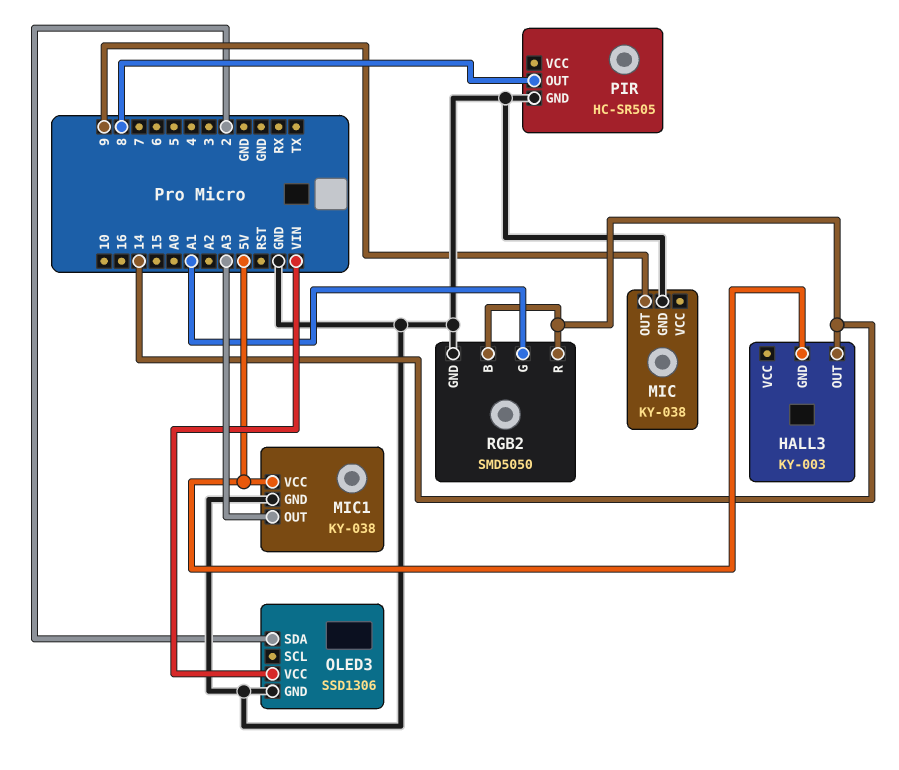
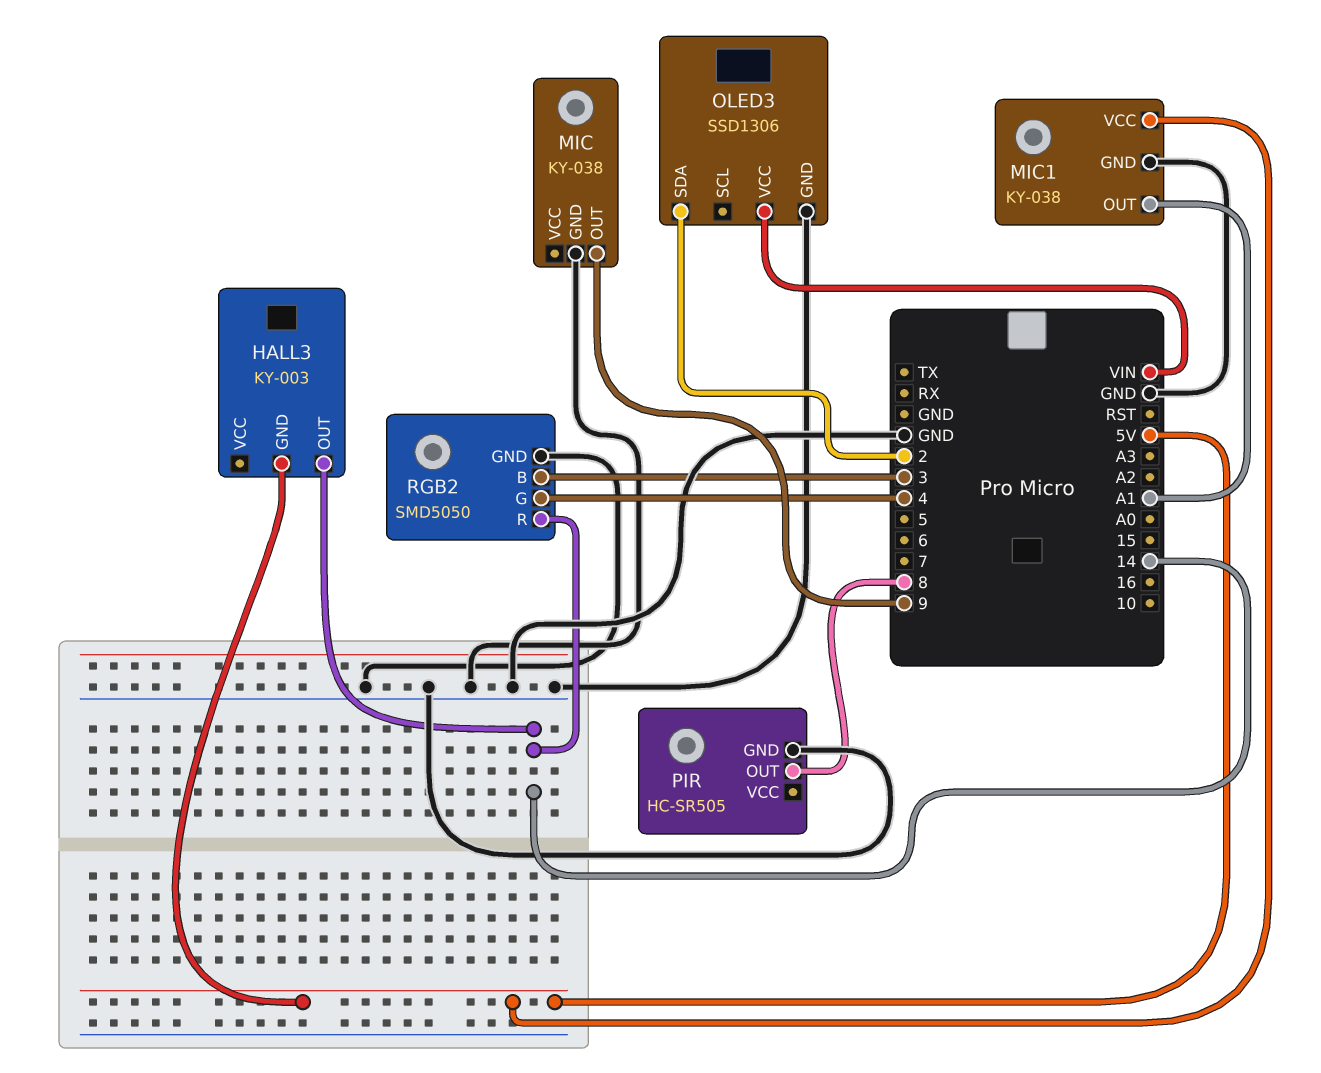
MIC1 pin OUT: A3 -> A1
RGB2 pin B: 14 -> 3
RGB2 pin G: A1 -> 4

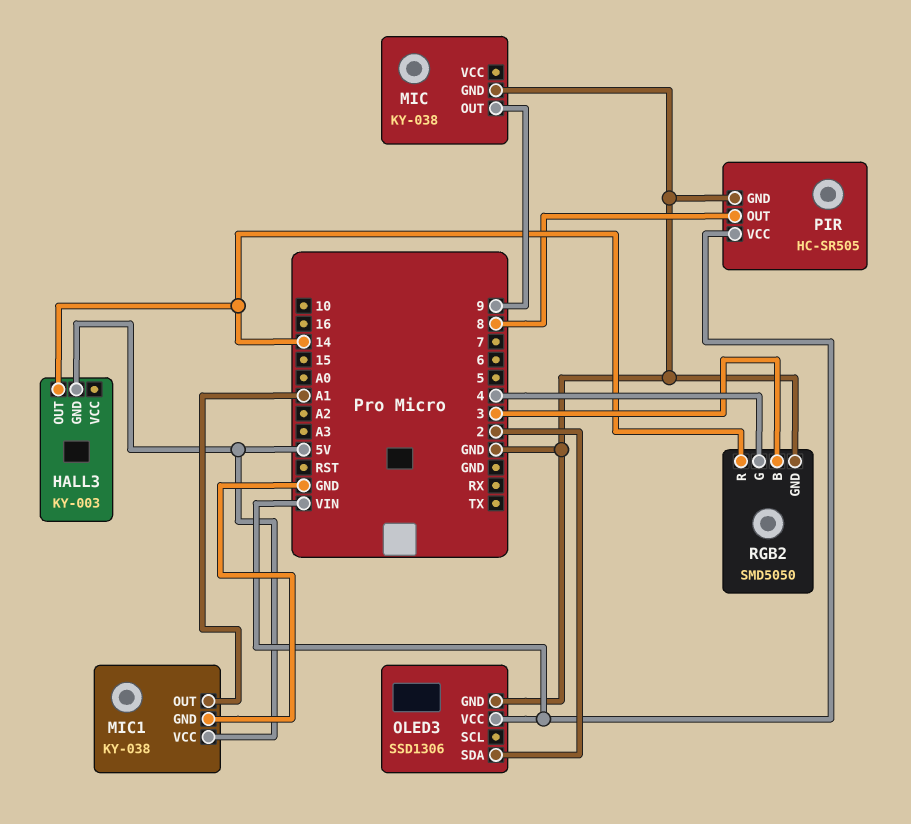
PIR pin VCC: none -> VIN

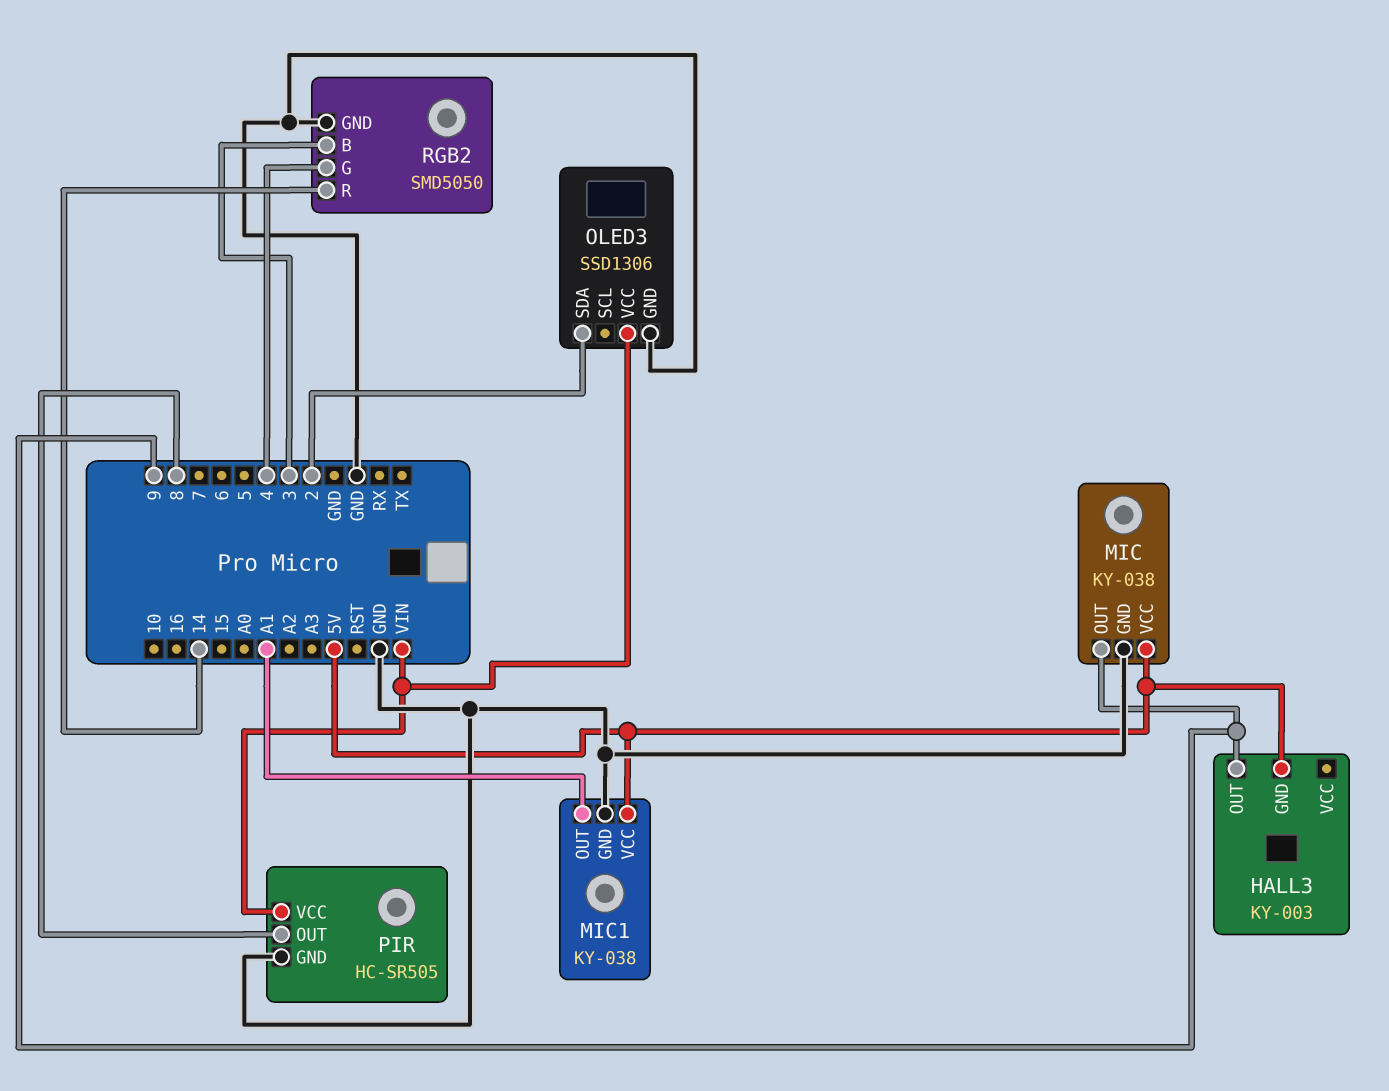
HALL3 pin OUT: 14 -> 9
MIC pin VCC: none -> 5V

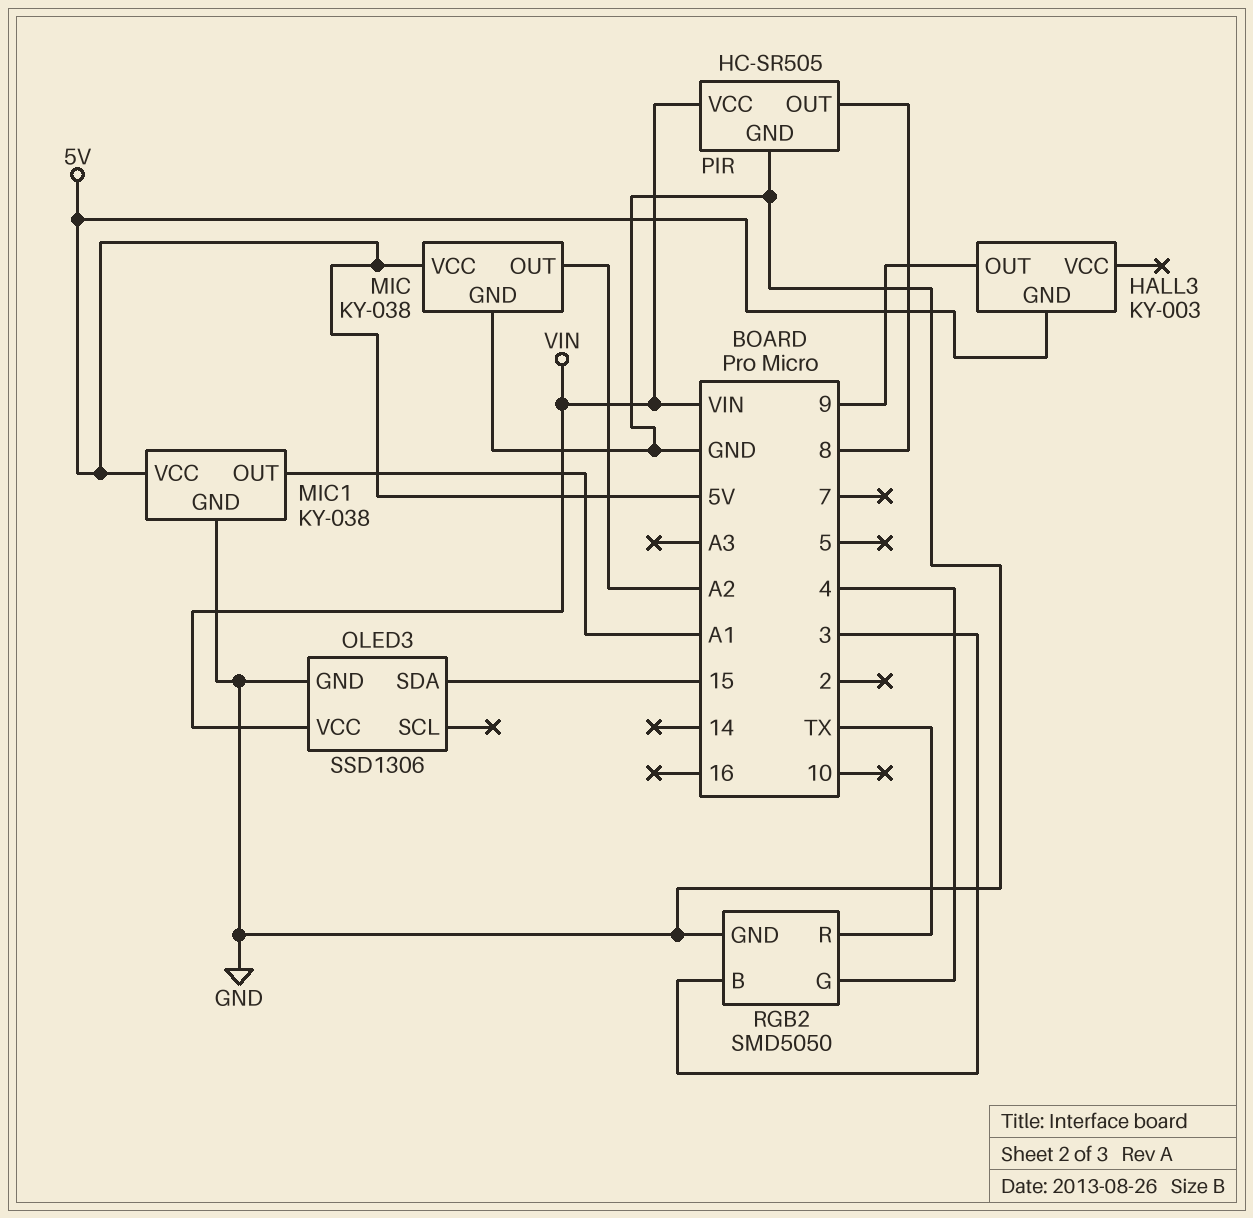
MIC pin OUT: 9 -> A2
OLED3 pin SDA: 2 -> 15
RGB2 pin R: 14 -> TX

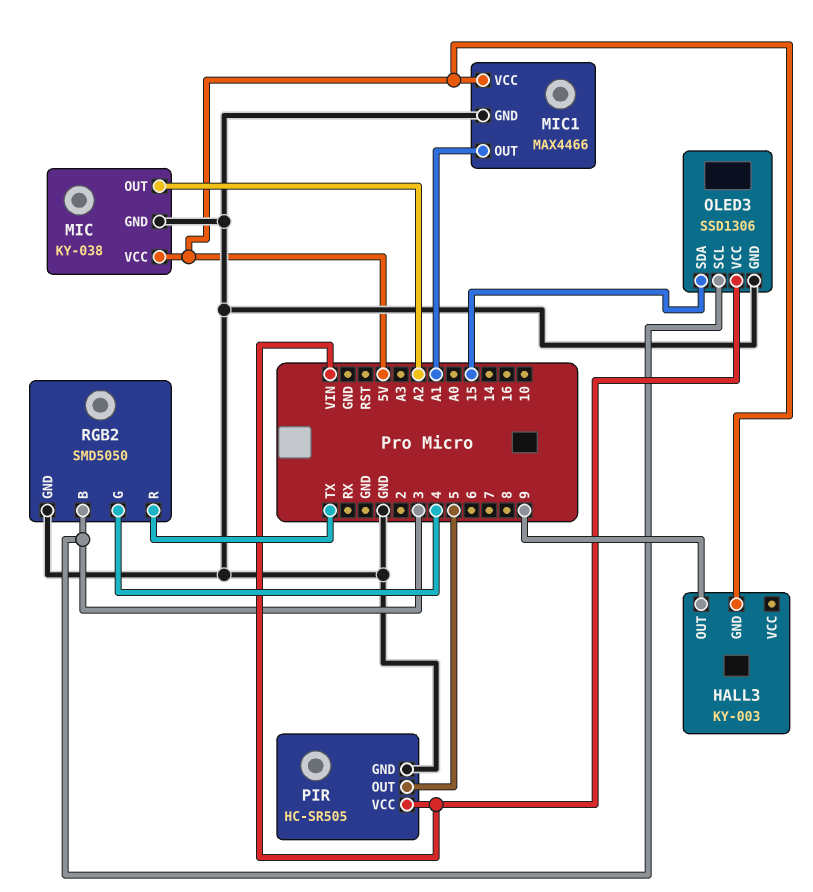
MIC1: KY-038 -> MAX4466
OLED3 pin SCL: none -> 3
PIR pin OUT: 8 -> 5

